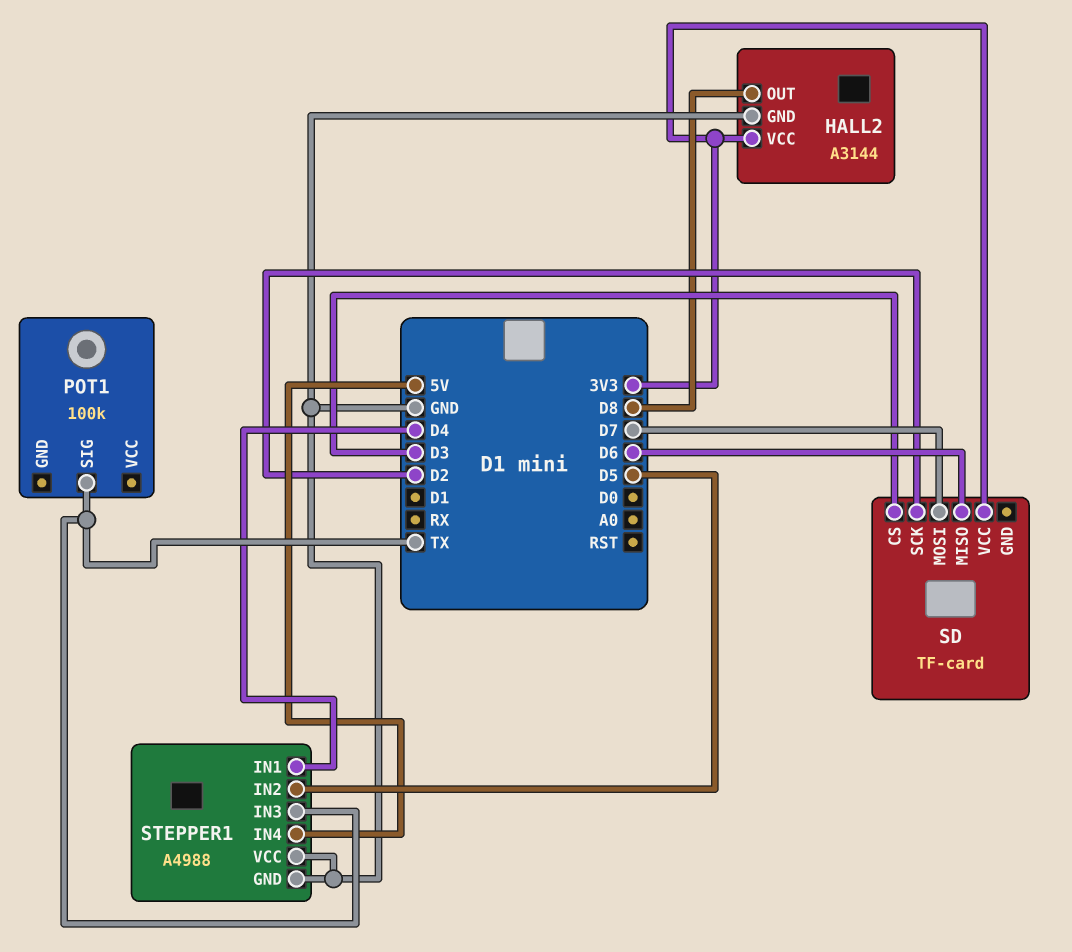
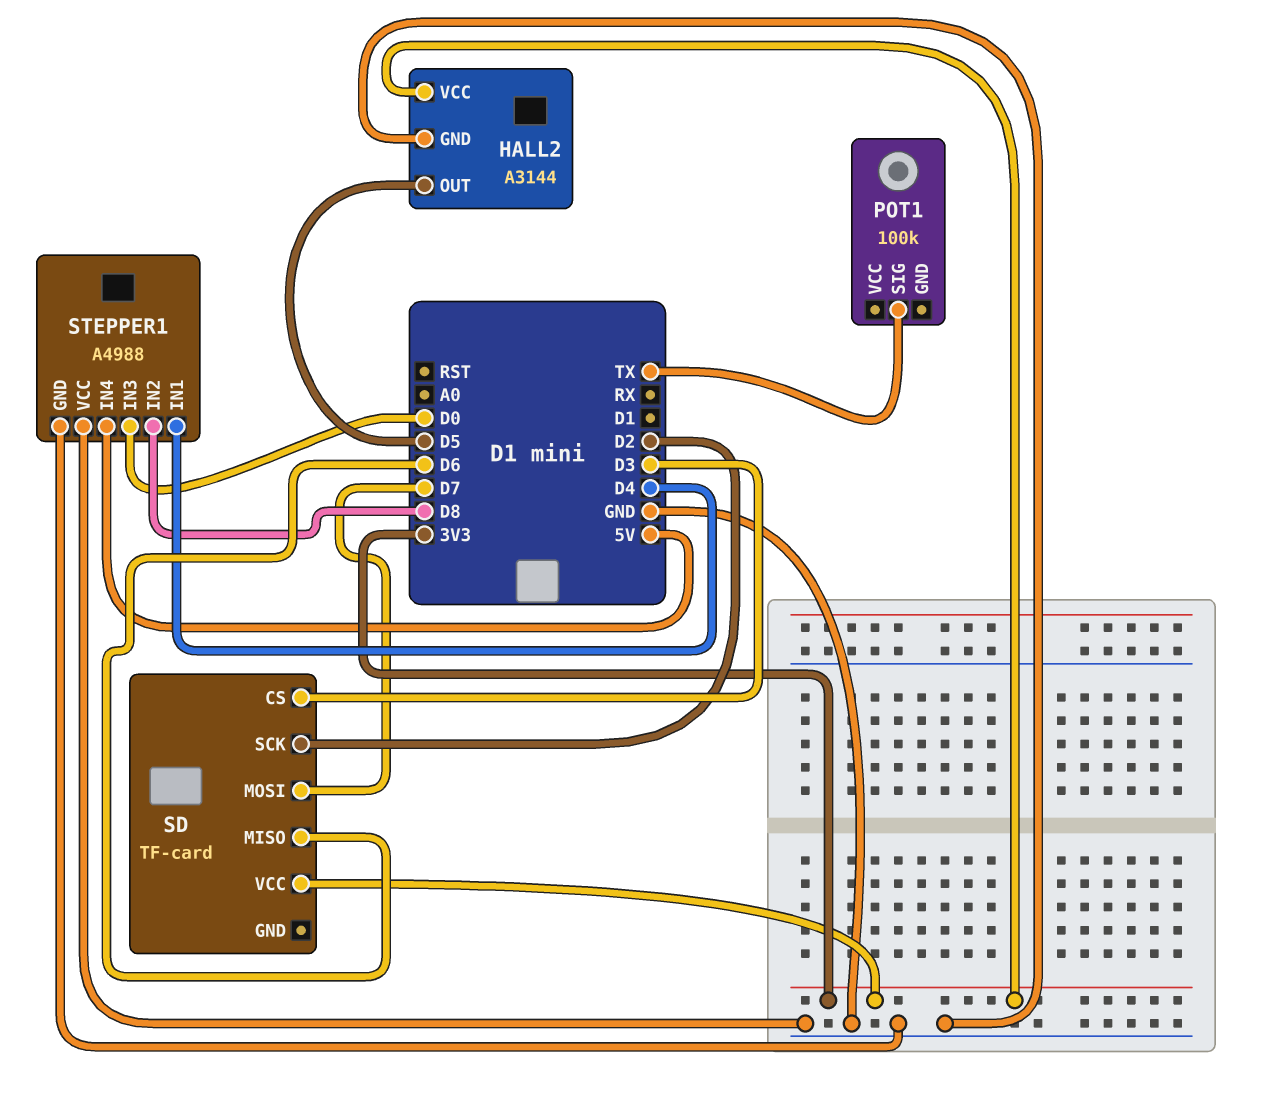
HALL2 pin OUT: D8 -> D5
STEPPER1 pin IN2: D5 -> D8
STEPPER1 pin IN3: TX -> D0

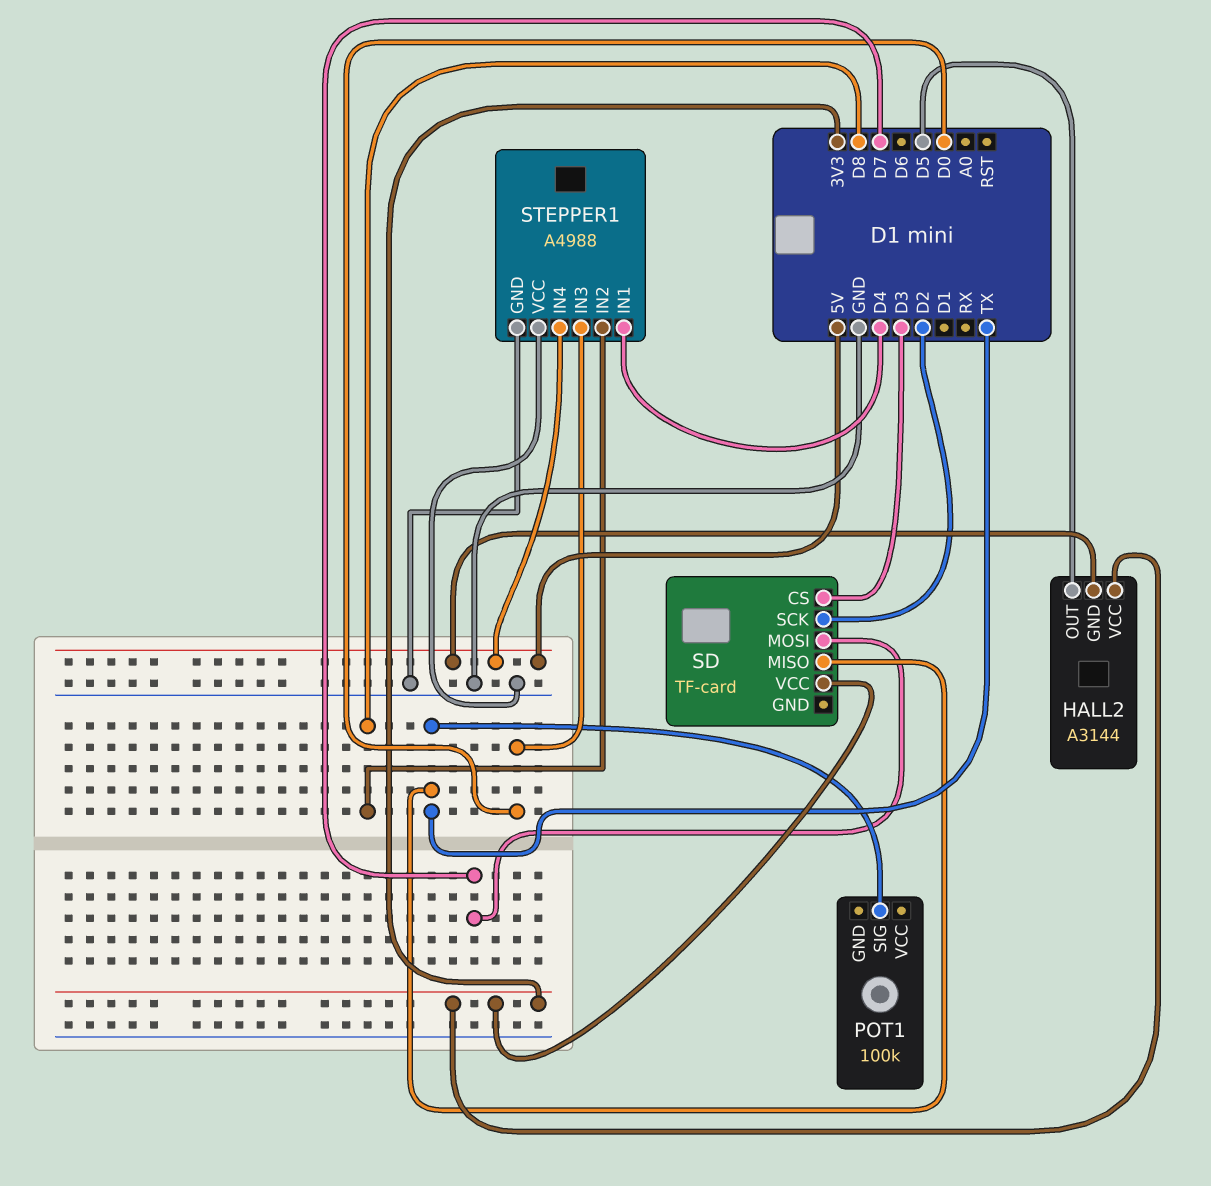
HALL2 pin GND: GND -> 5V
SD pin MISO: D6 -> TX

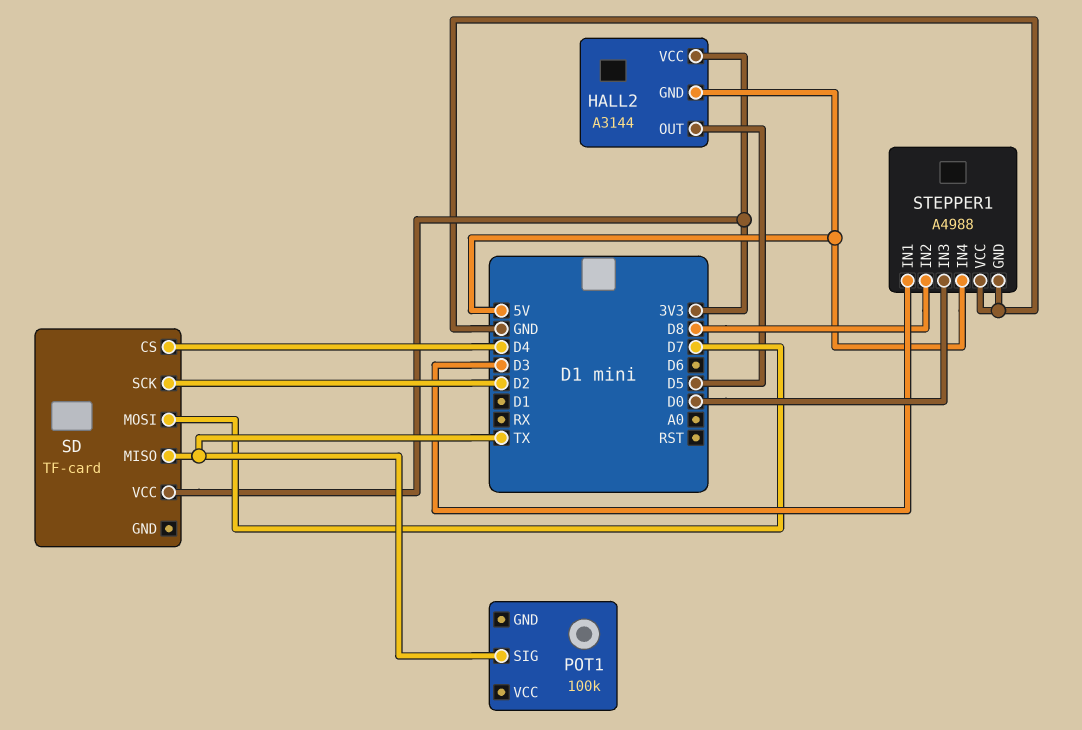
SD pin CS: D3 -> D4
STEPPER1 pin IN1: D4 -> D3

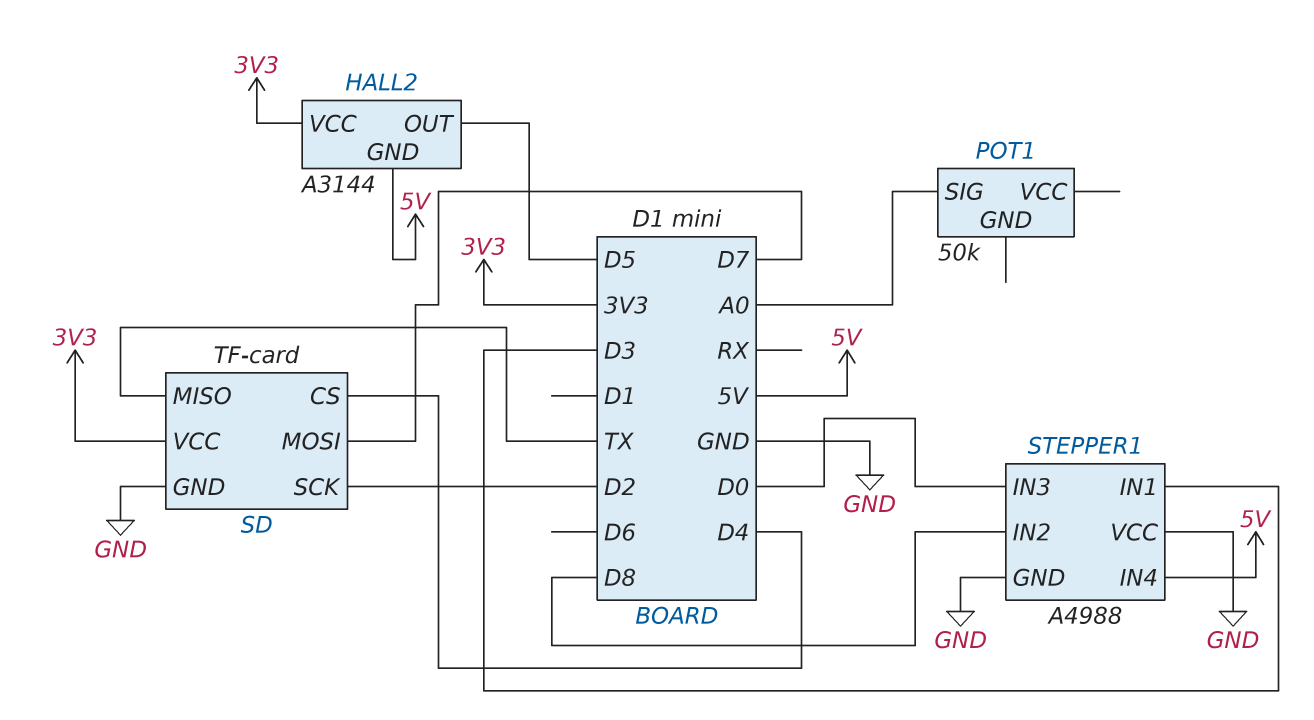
POT1: 100k -> 50k
POT1 pin SIG: TX -> A0
SD pin GND: none -> GND

